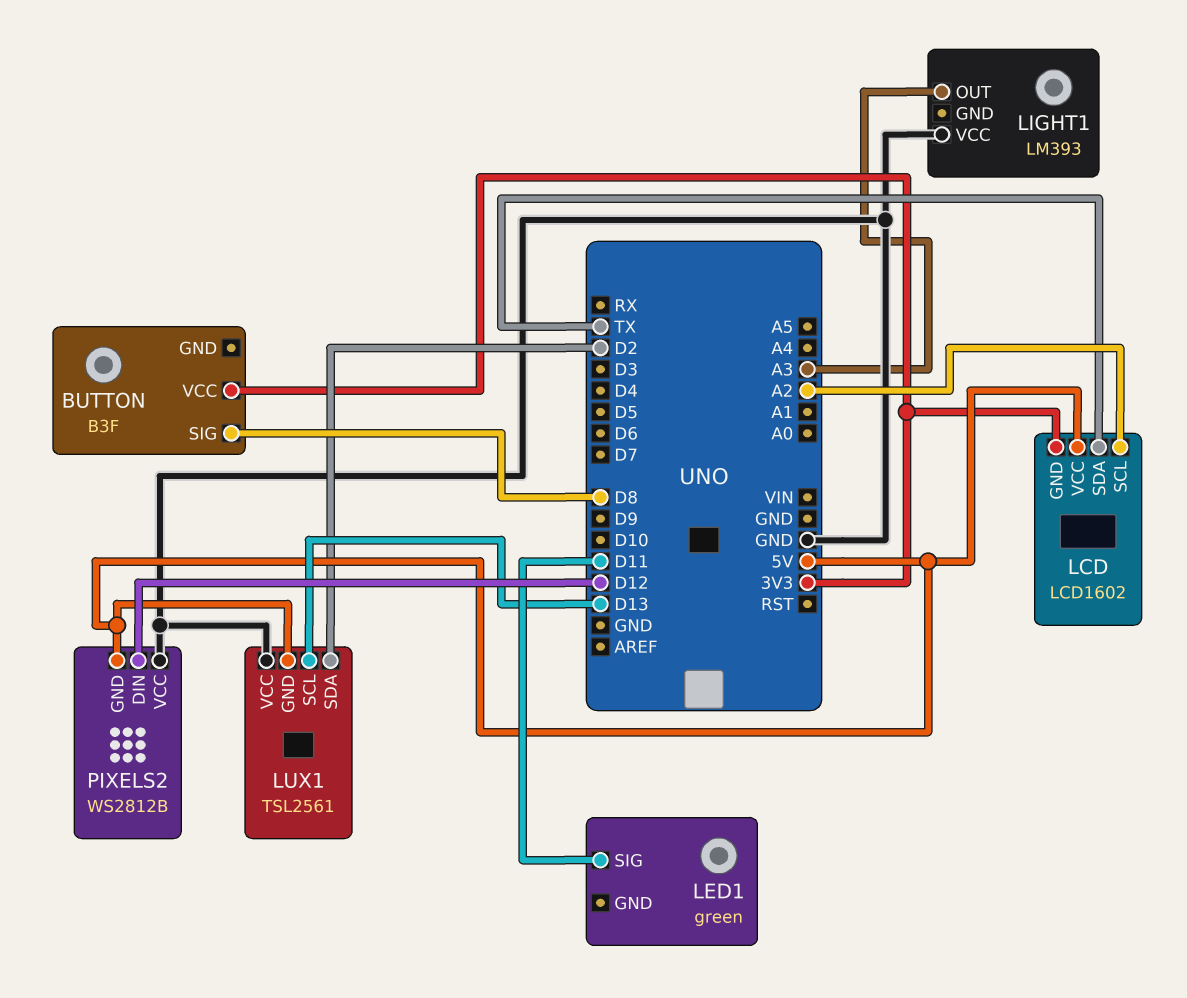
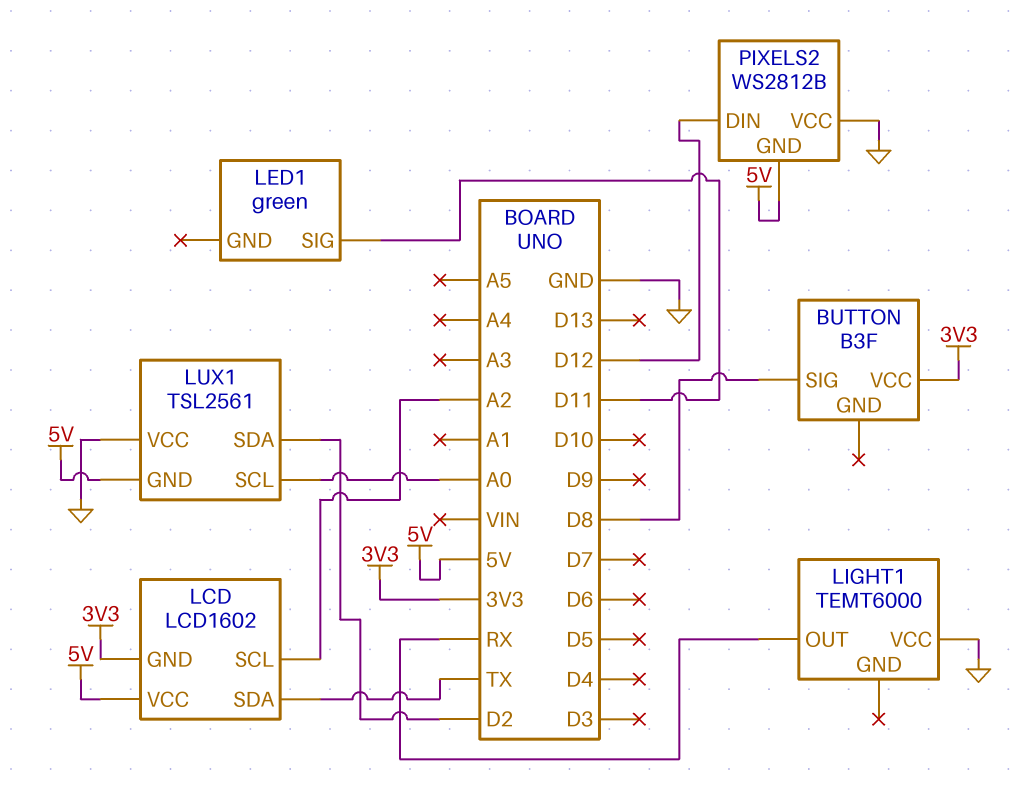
LIGHT1: LM393 -> TEMT6000
LIGHT1 pin OUT: A3 -> RX
LUX1 pin SCL: D13 -> A0

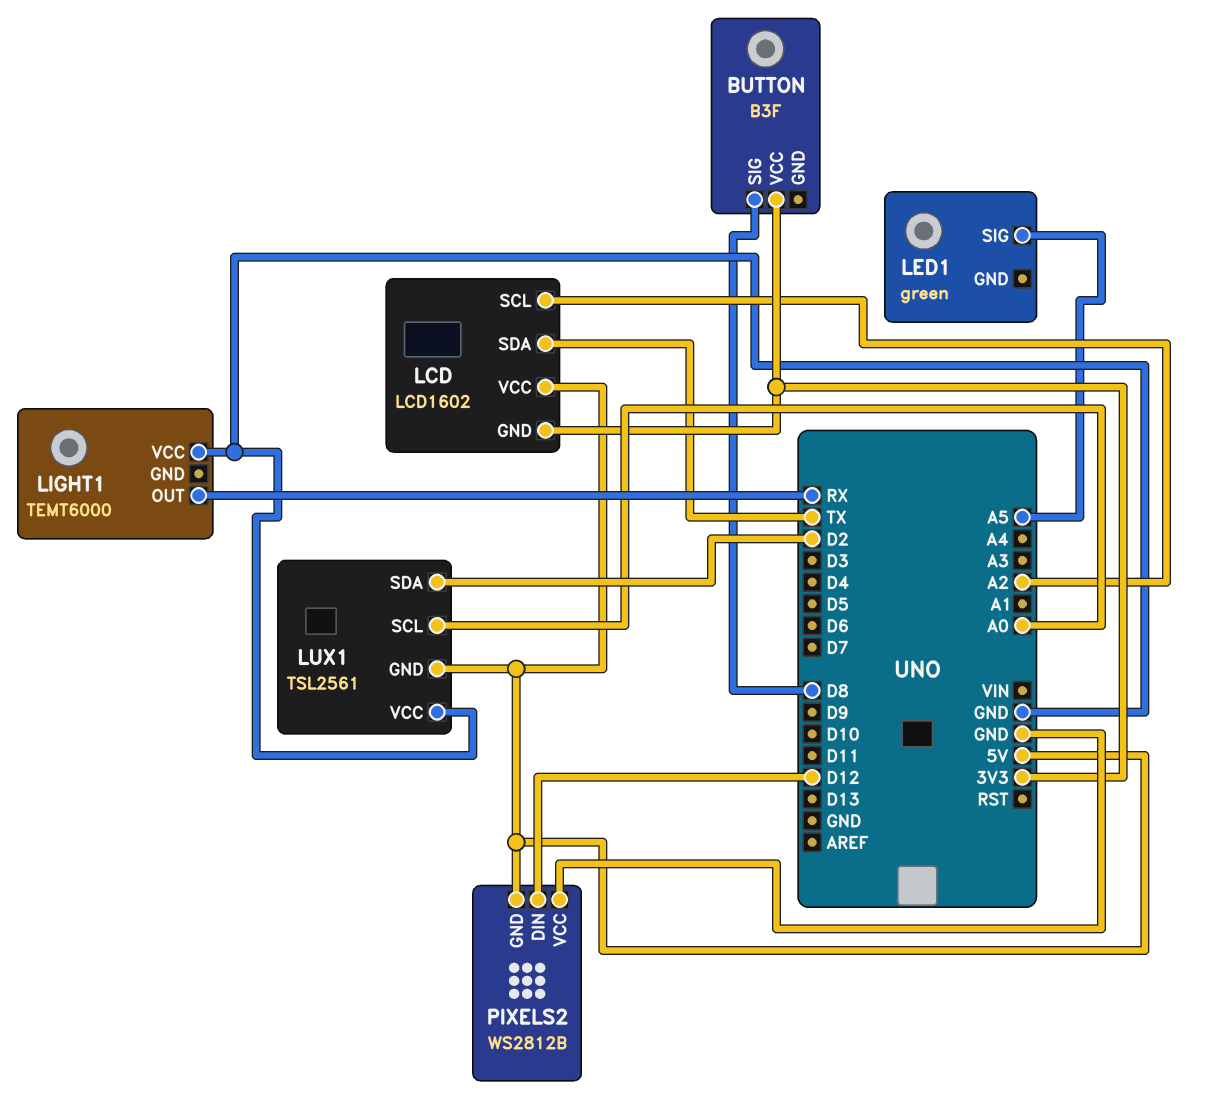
LED1 pin SIG: D11 -> A5

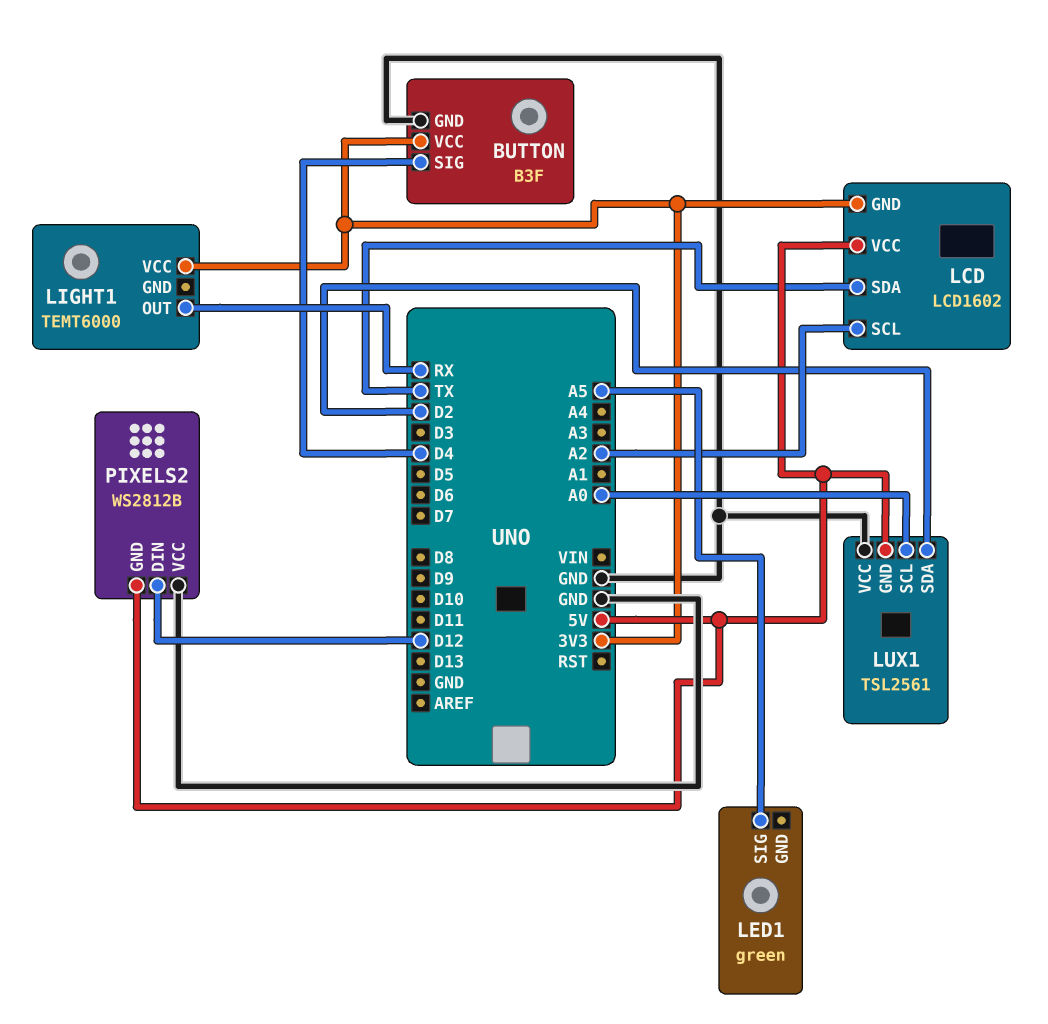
BUTTON pin GND: none -> GND
BUTTON pin SIG: D8 -> D4
LIGHT1 pin VCC: GND -> 3V3

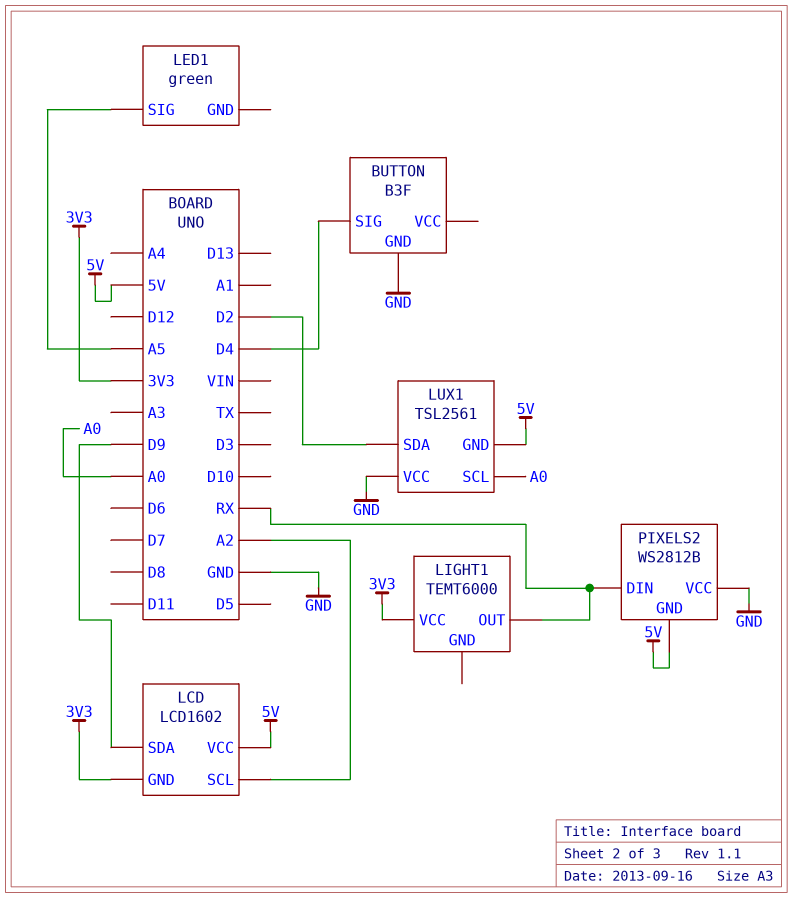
BUTTON pin VCC: 3V3 -> none
LCD pin SDA: TX -> D9
PIXELS2 pin DIN: D12 -> RX

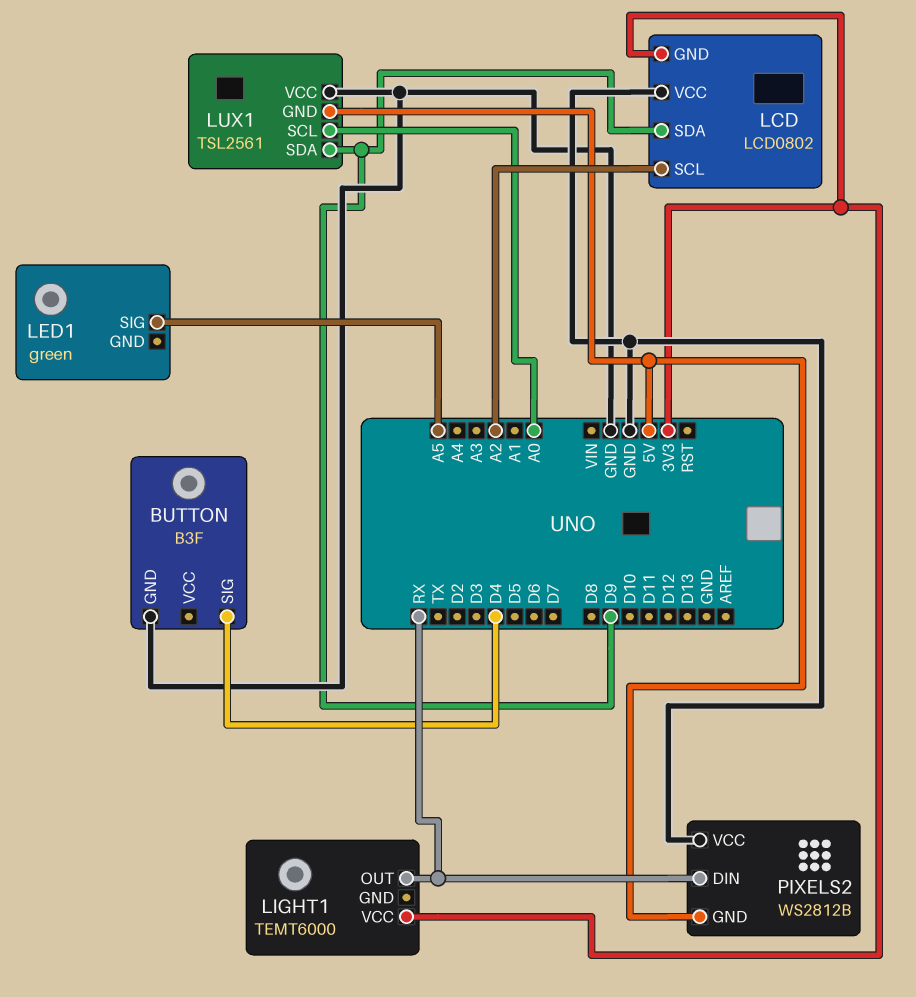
LCD: LCD1602 -> LCD0802
LCD pin VCC: 5V -> GND
LUX1 pin SDA: D2 -> D9

